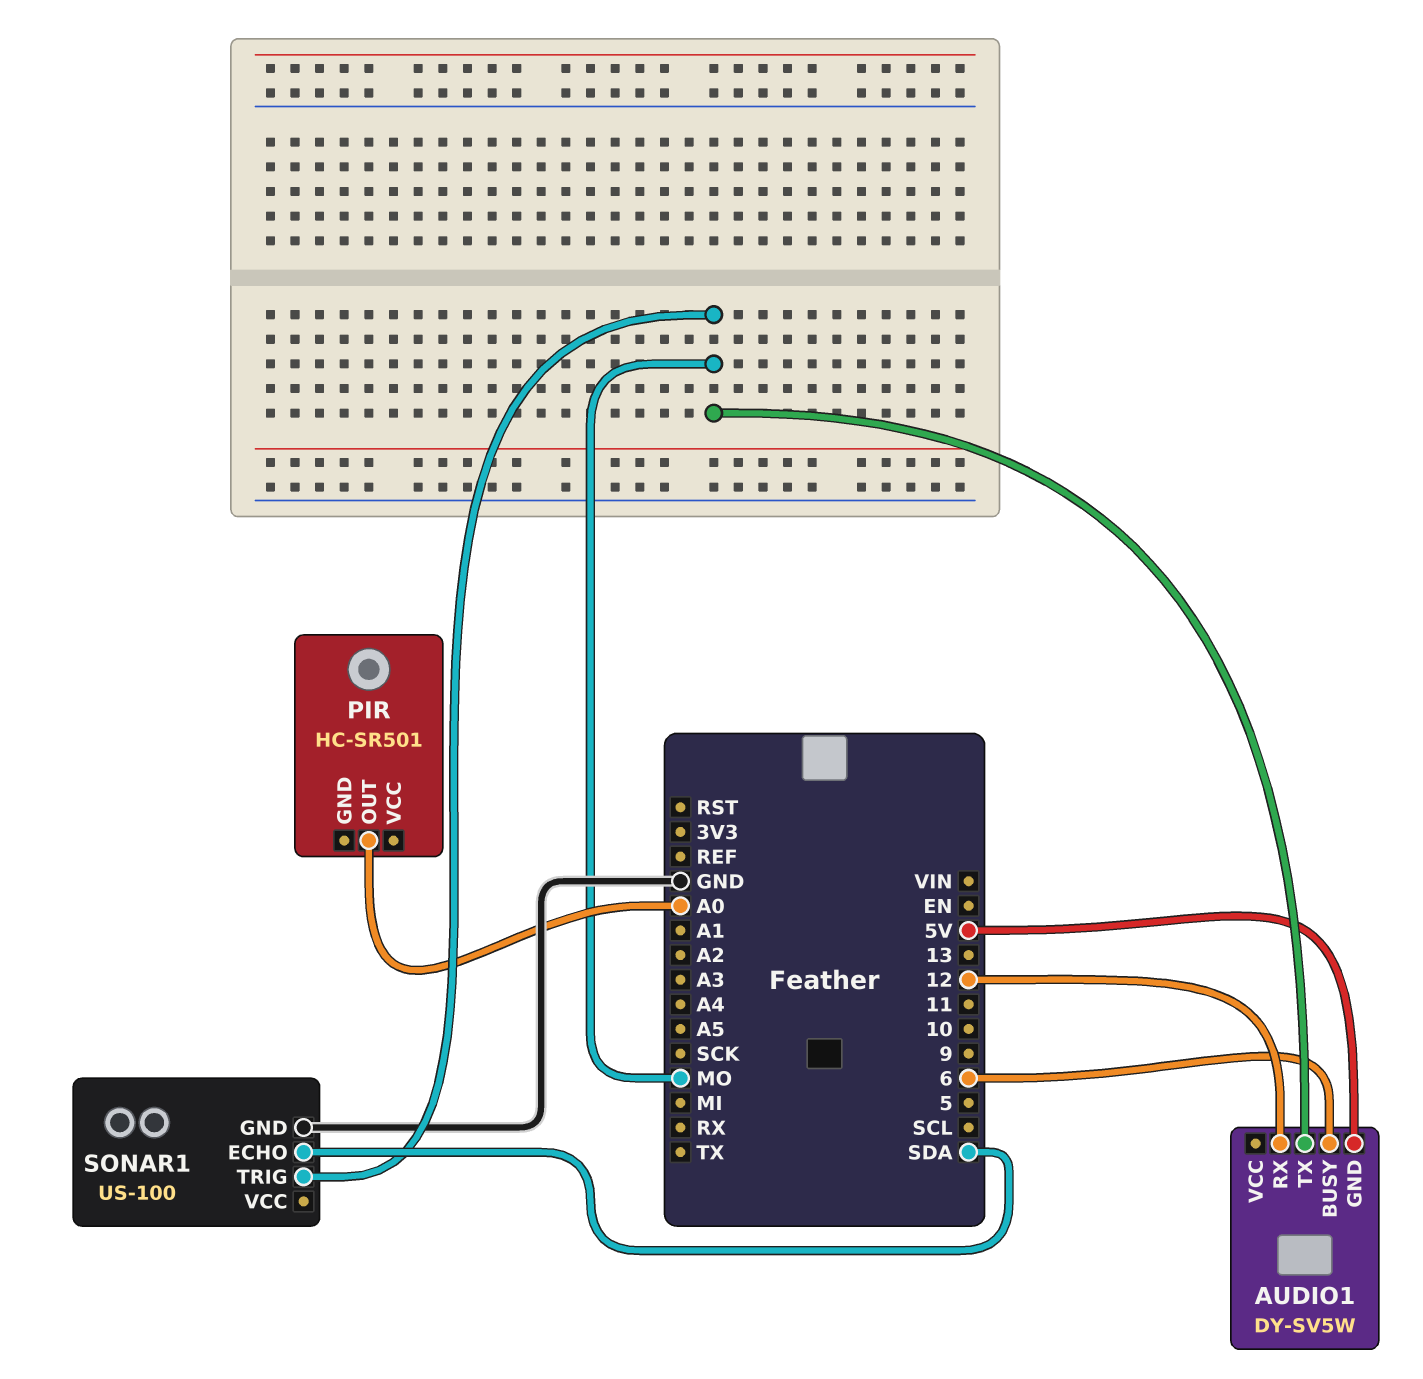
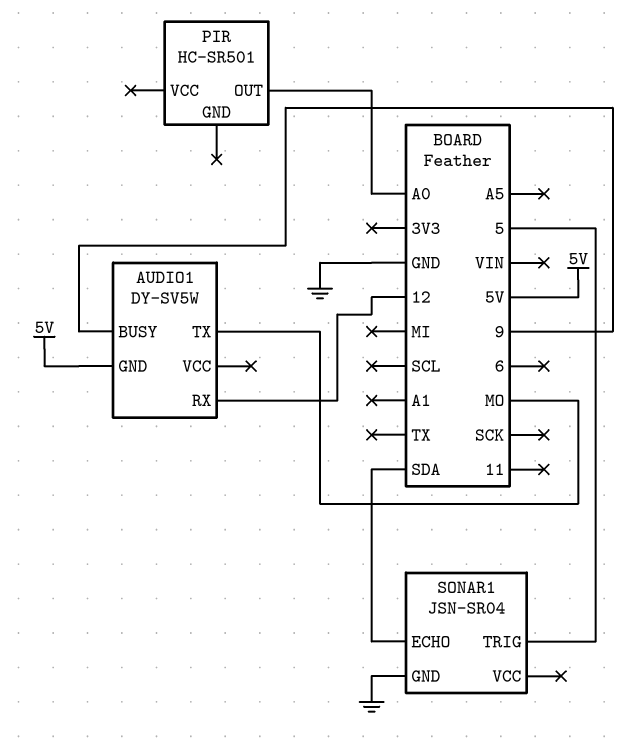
AUDIO1 pin BUSY: 6 -> 9
SONAR1: US-100 -> JSN-SR04
SONAR1 pin TRIG: MO -> 5

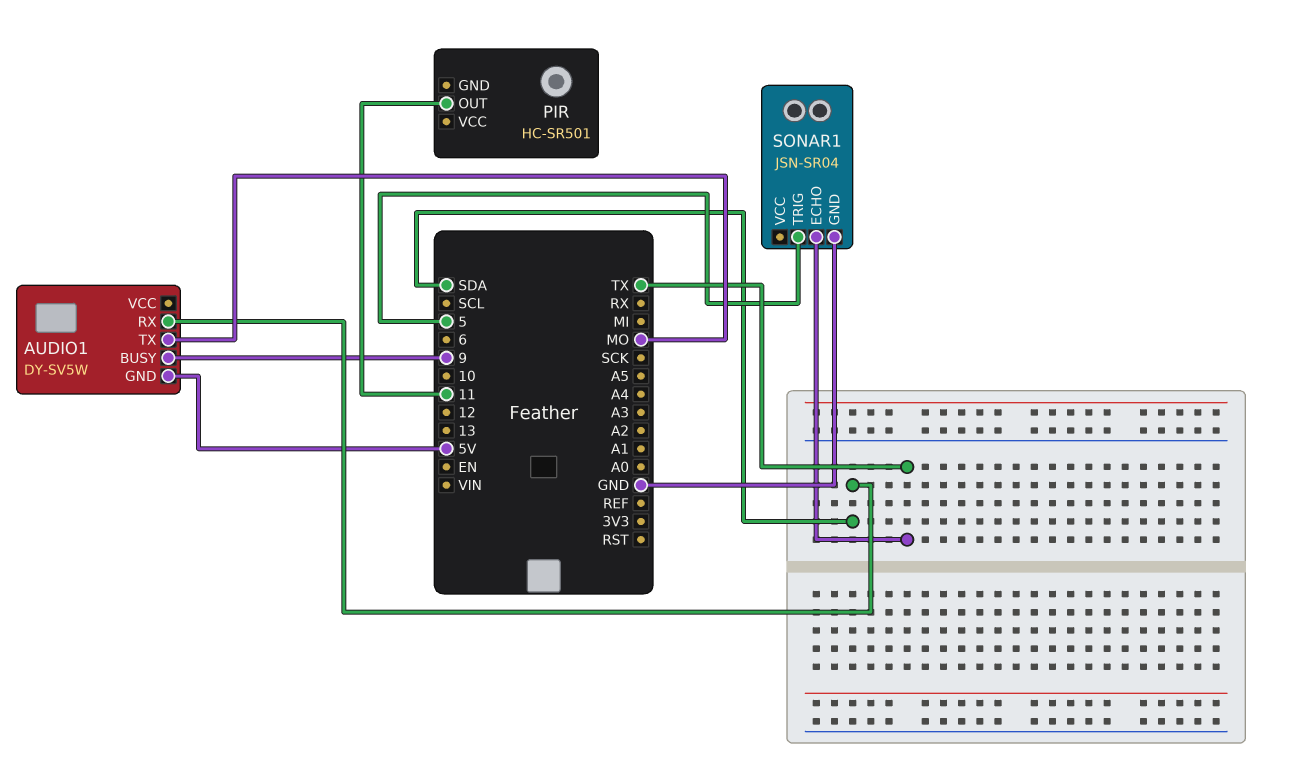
AUDIO1 pin RX: 12 -> SDA
PIR pin OUT: A0 -> 11
SONAR1 pin ECHO: SDA -> TX

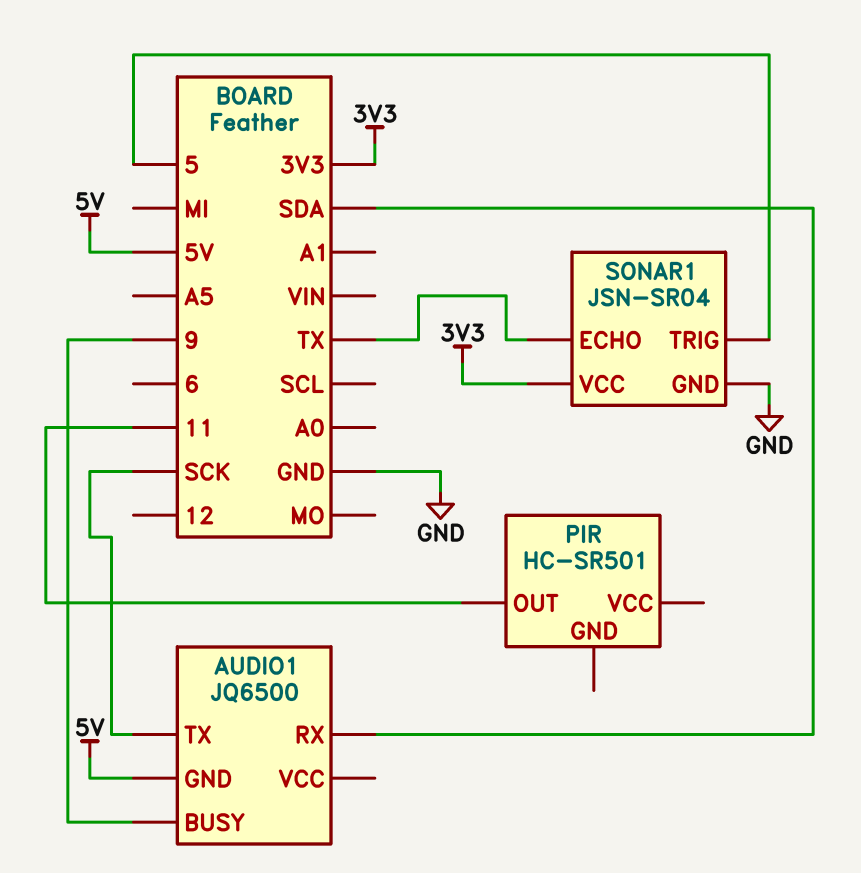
AUDIO1: DY-SV5W -> JQ6500
AUDIO1 pin TX: MO -> SCK
SONAR1 pin VCC: none -> 3V3

